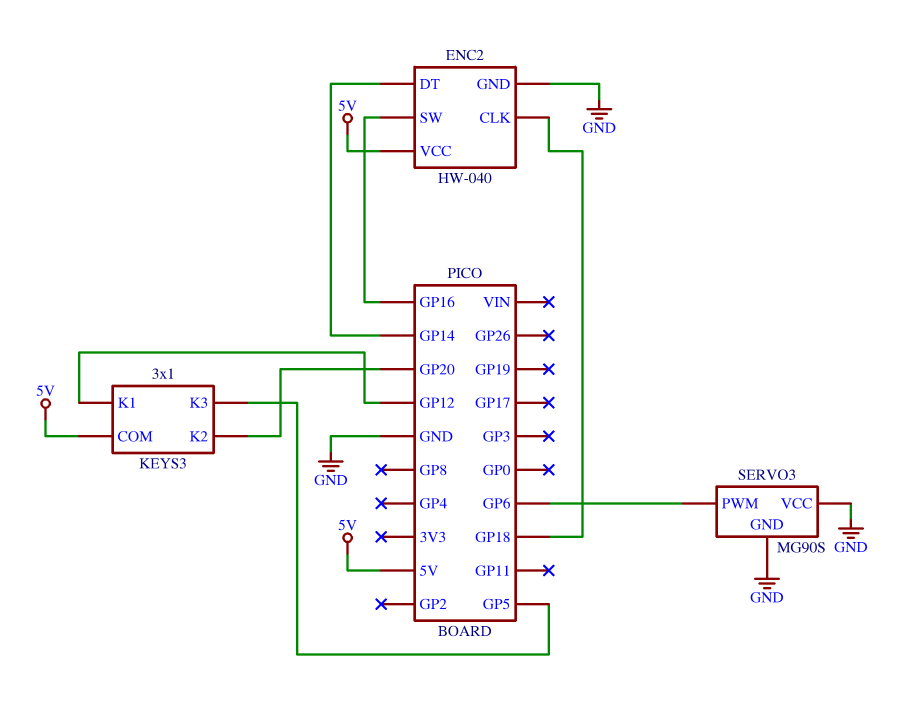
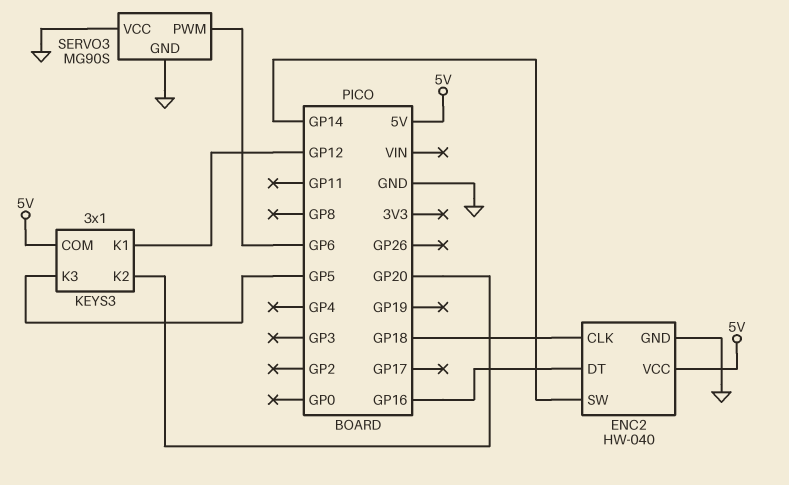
ENC2 pin DT: GP14 -> GP16
ENC2 pin SW: GP16 -> GP14

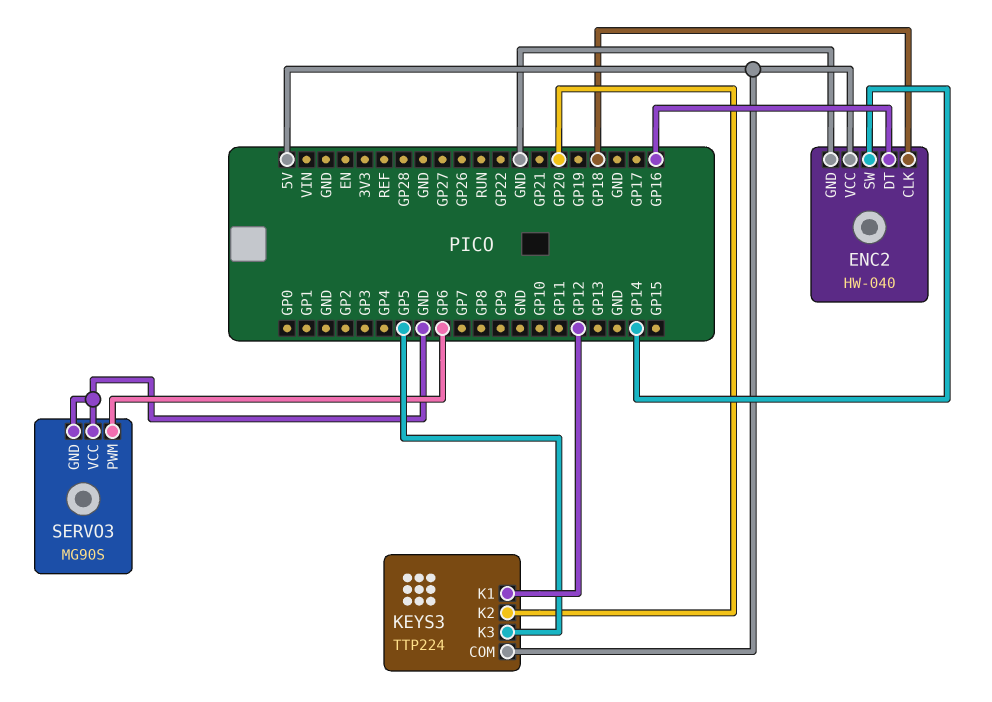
KEYS3: 3x1 -> TTP224

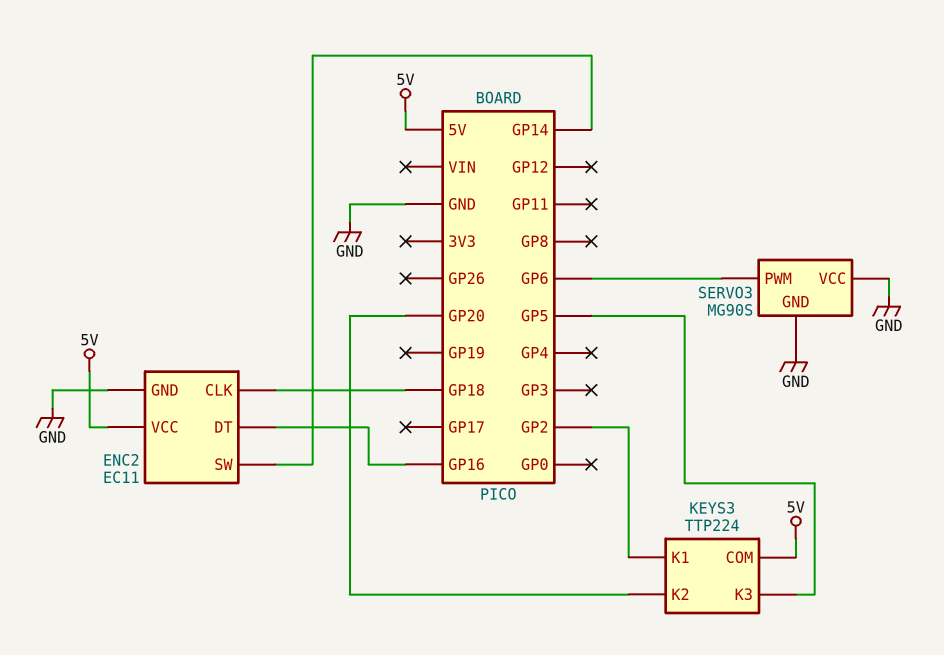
ENC2: HW-040 -> EC11
KEYS3 pin K1: GP12 -> GP2

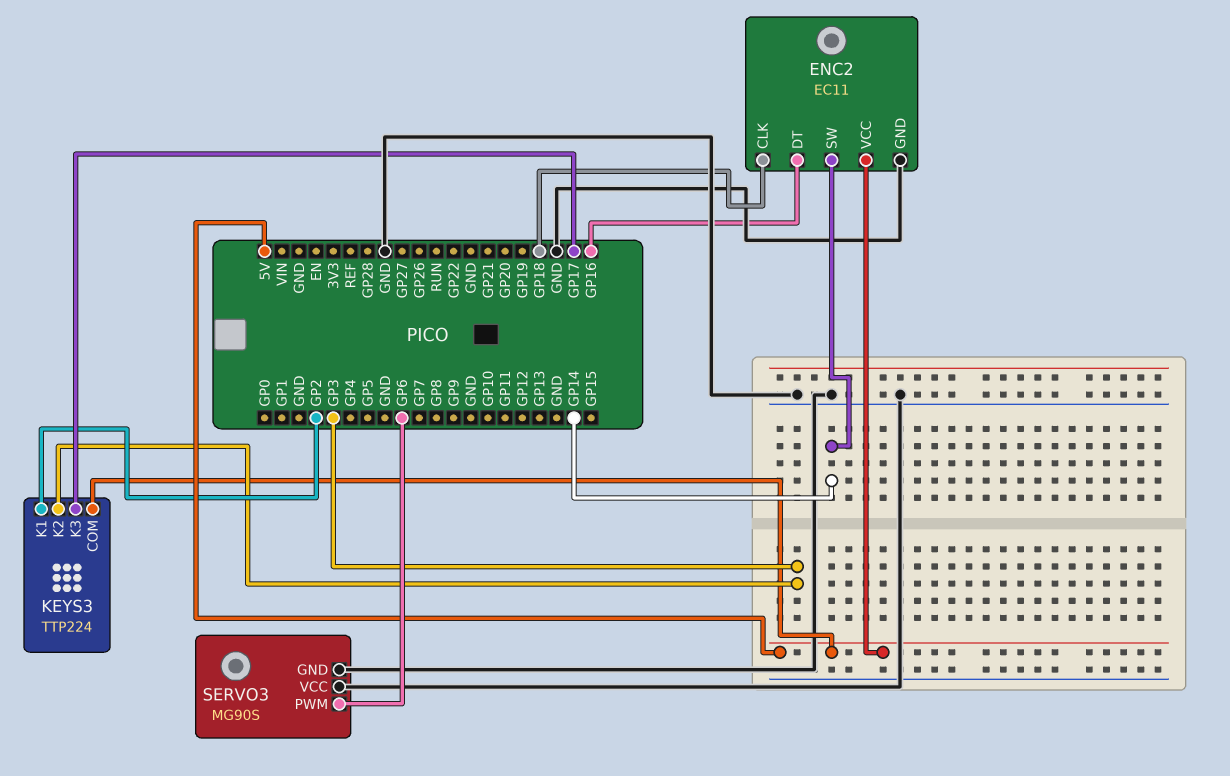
KEYS3 pin K2: GP20 -> GP3
KEYS3 pin K3: GP5 -> GP17

